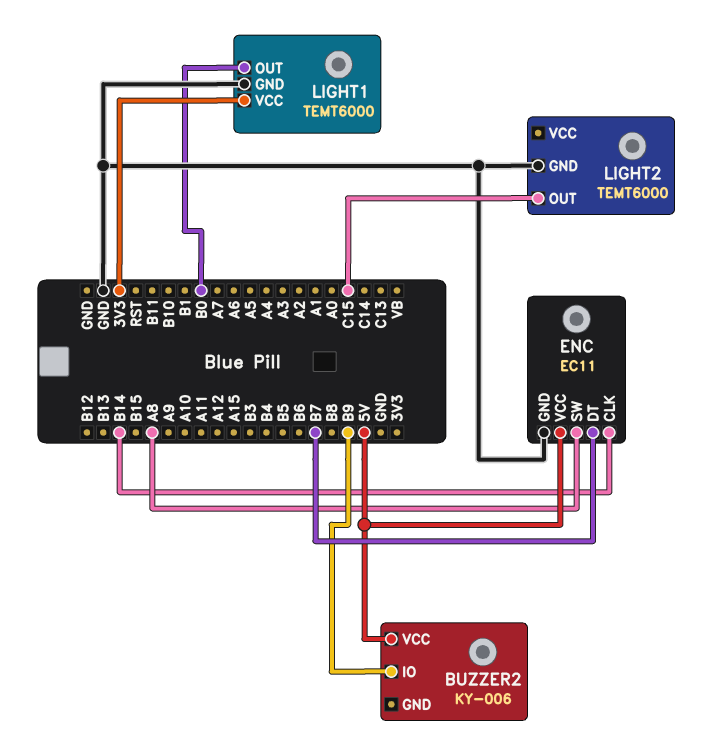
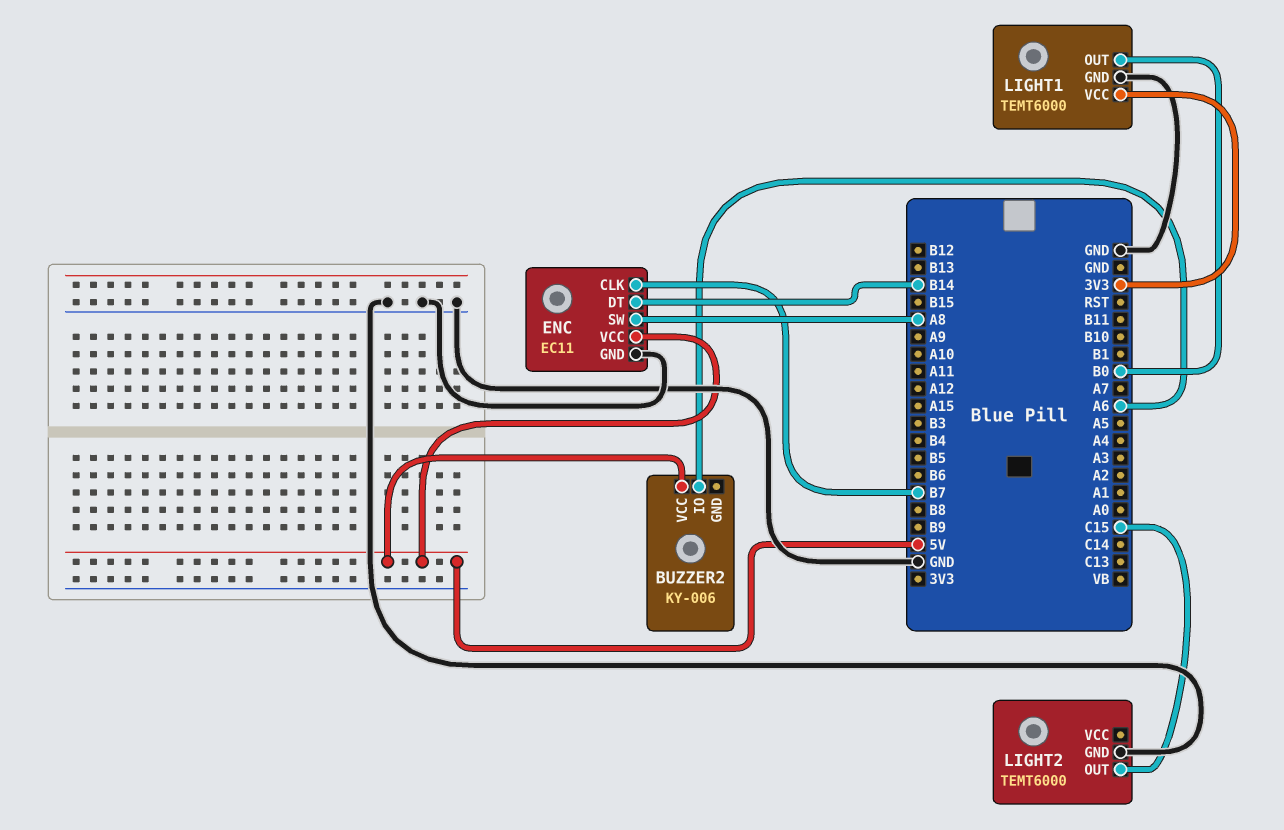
BUZZER2 pin IO: B9 -> A6
ENC pin CLK: B14 -> B7
ENC pin DT: B7 -> B14

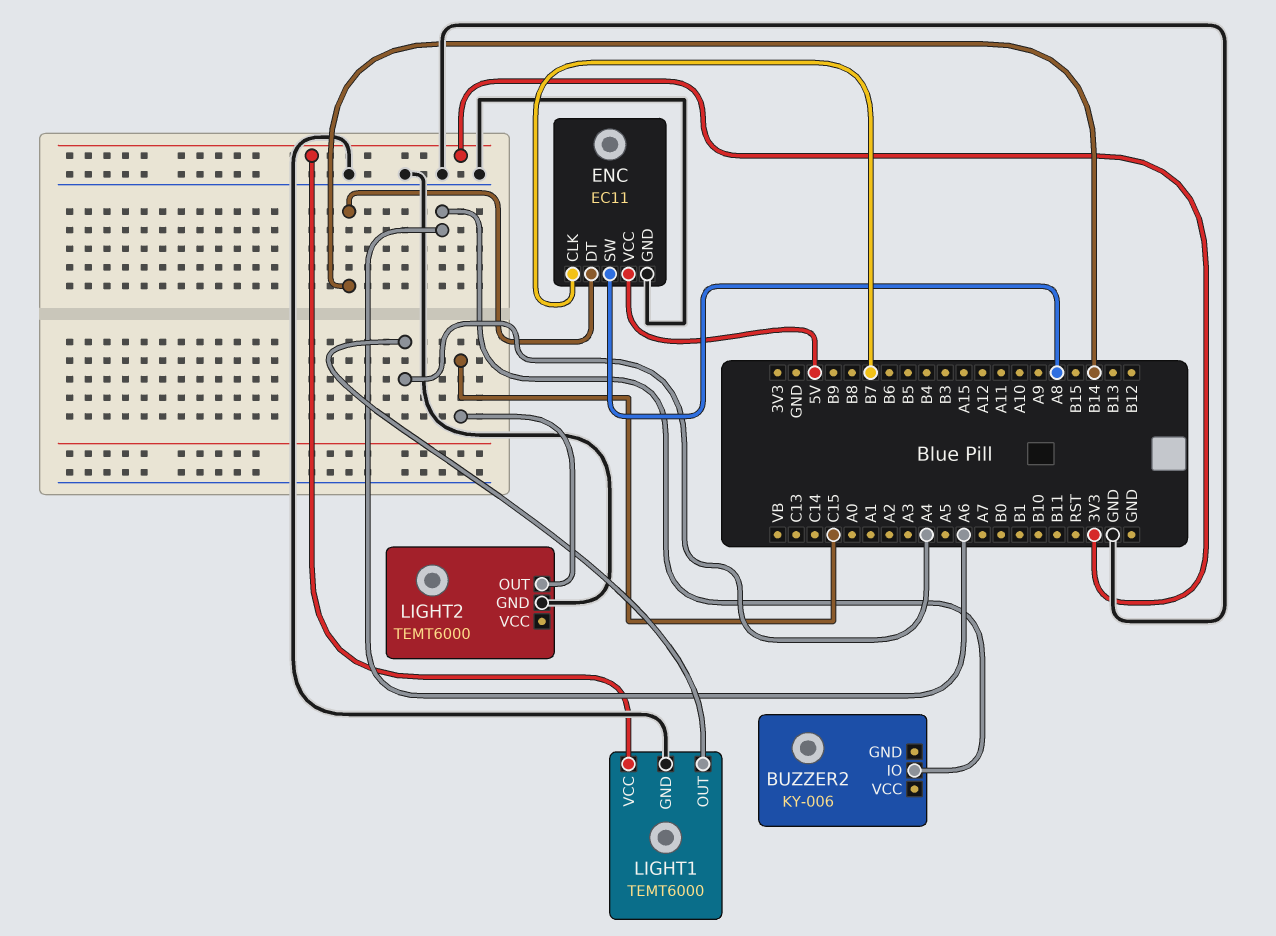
BUZZER2 pin VCC: 5V -> none
LIGHT1 pin OUT: B0 -> A4

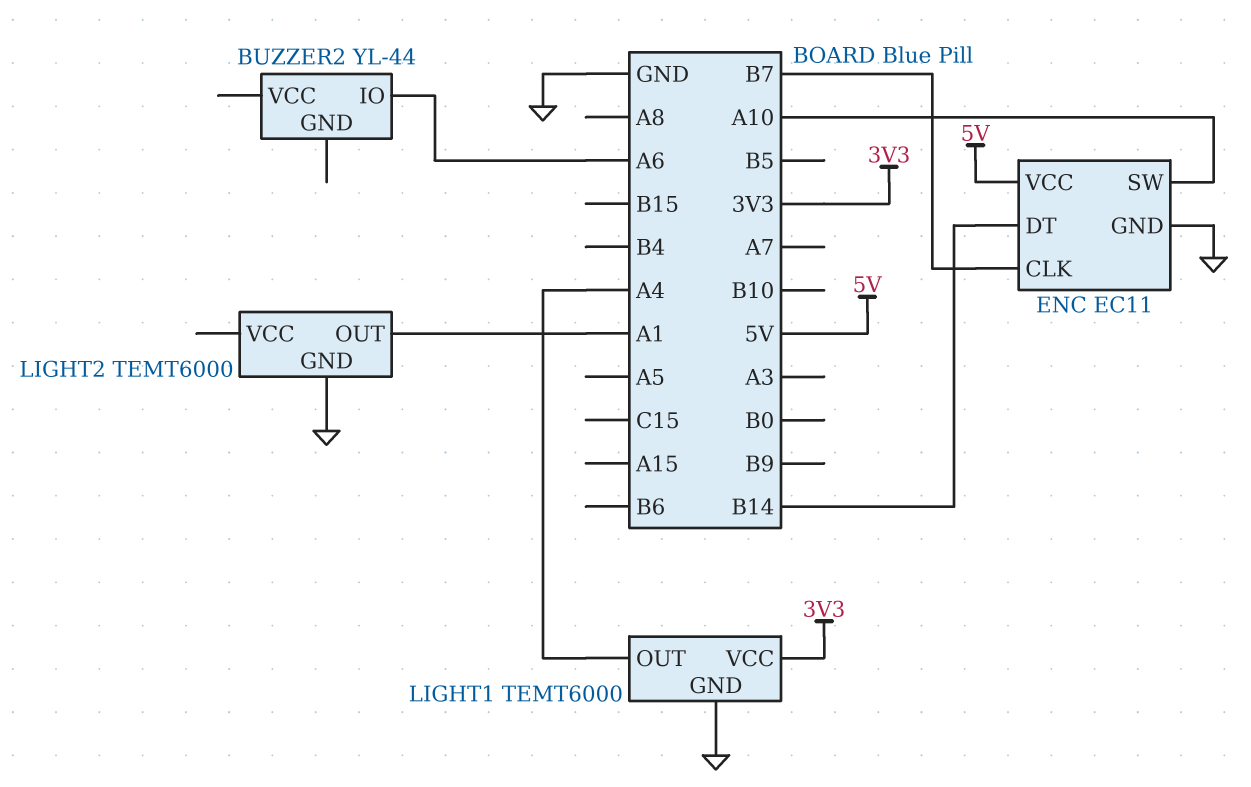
BUZZER2: KY-006 -> YL-44
ENC pin SW: A8 -> A10
LIGHT2 pin OUT: C15 -> A1

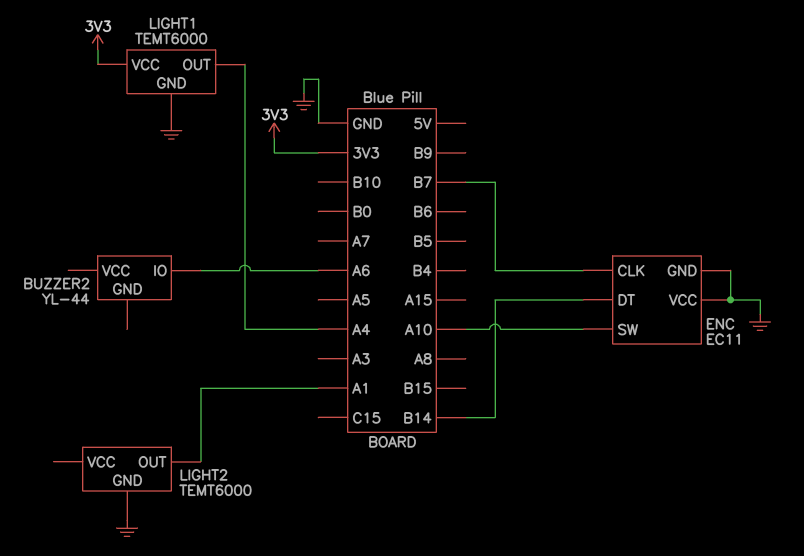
ENC pin VCC: 5V -> GND

